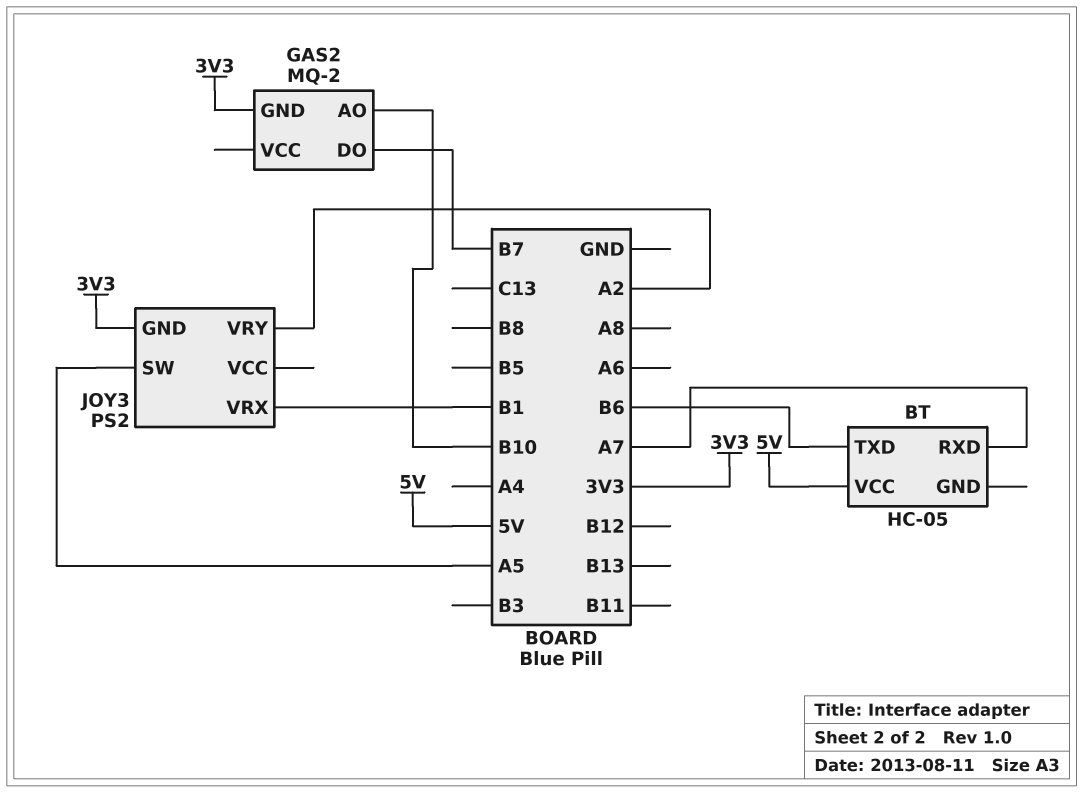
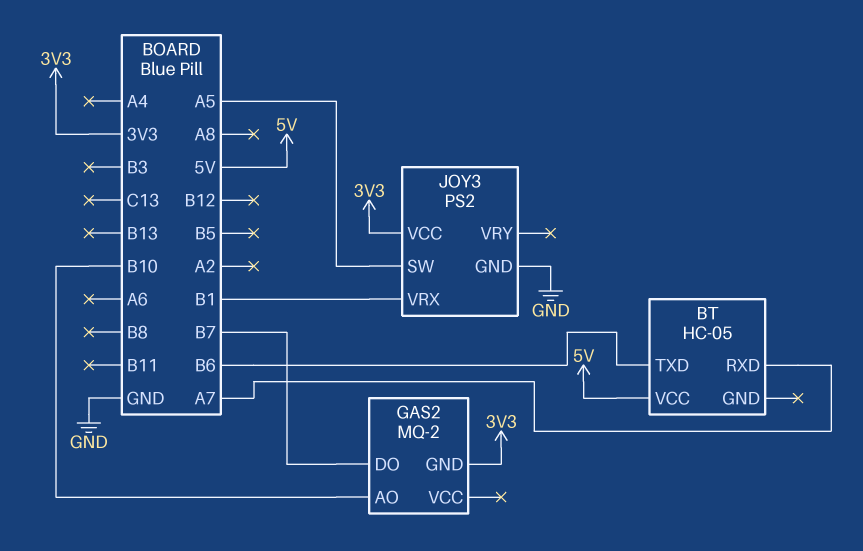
JOY3 pin GND: 3V3 -> GND
JOY3 pin VCC: none -> 3V3
JOY3 pin VRY: A2 -> none

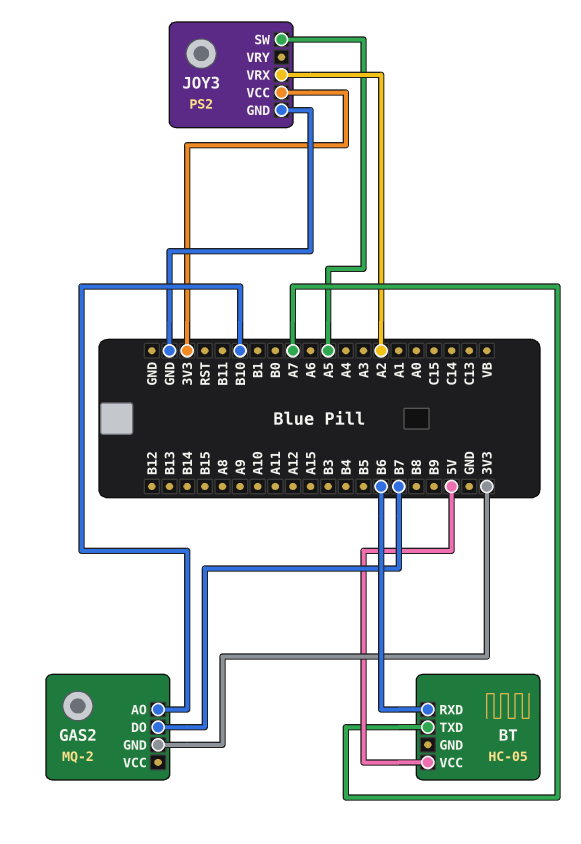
BT pin RXD: A7 -> B6
BT pin TXD: B6 -> A7
JOY3 pin VRX: B1 -> A2

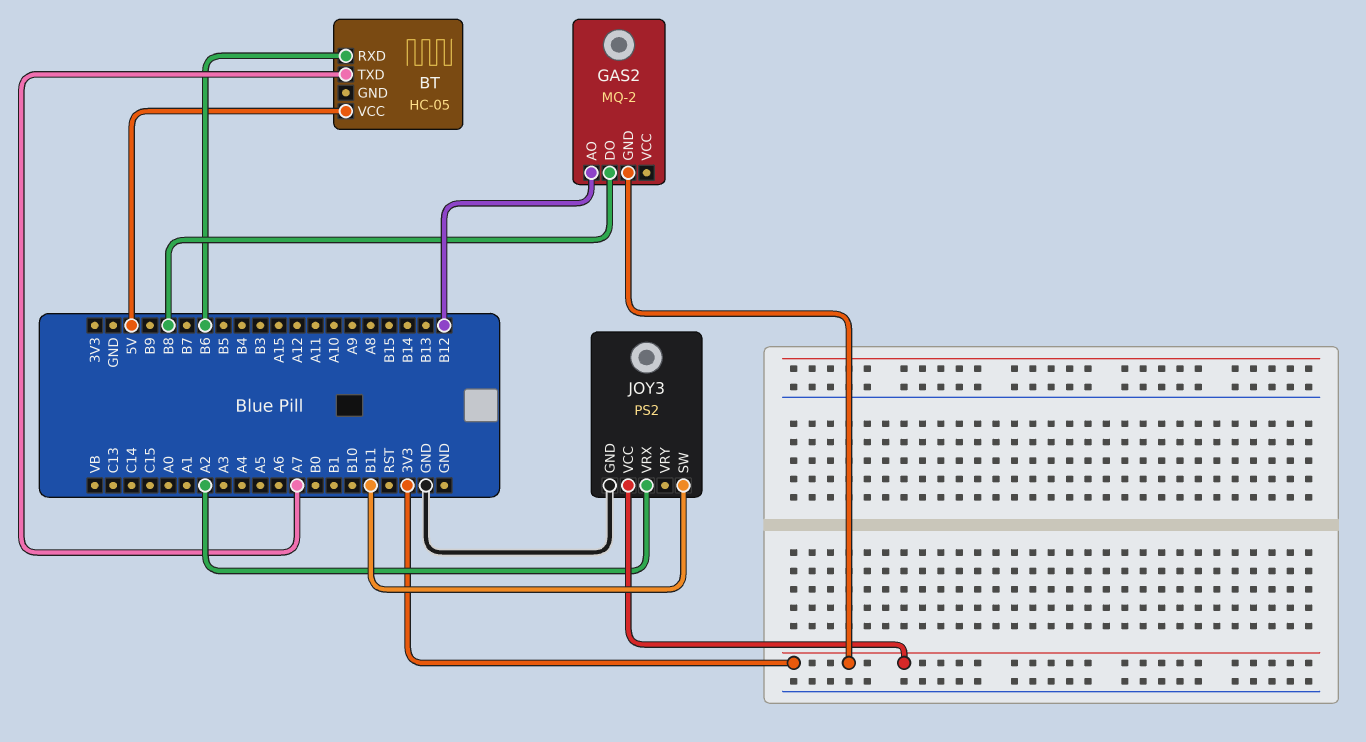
GAS2 pin AO: B10 -> B12
GAS2 pin DO: B7 -> B8
JOY3 pin SW: A5 -> B11

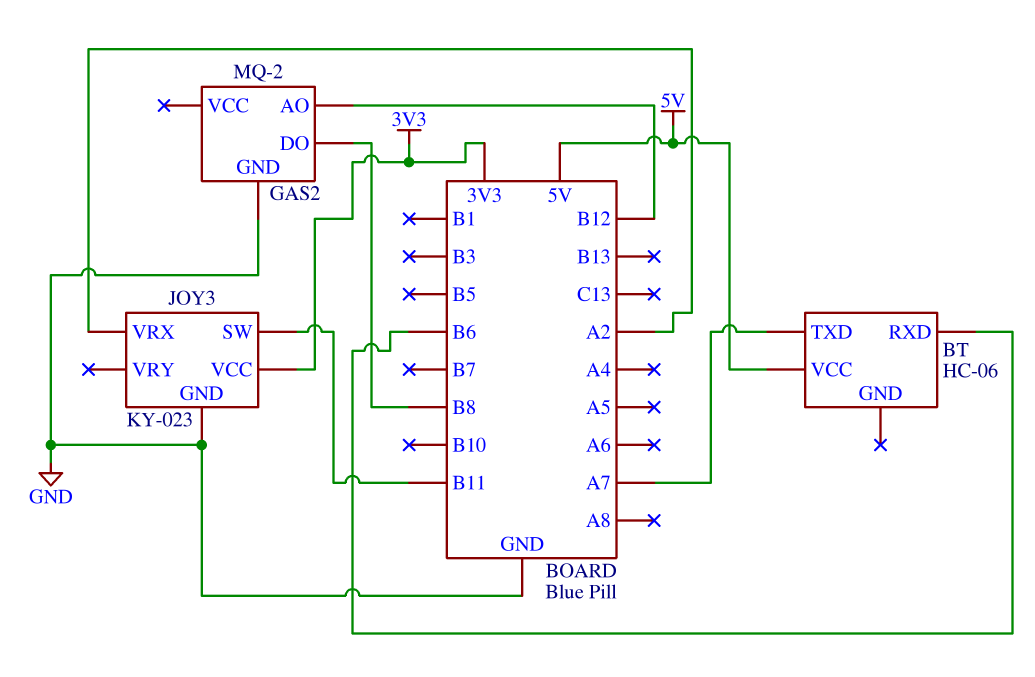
BT: HC-05 -> HC-06
GAS2 pin GND: 3V3 -> GND
JOY3: PS2 -> KY-023

